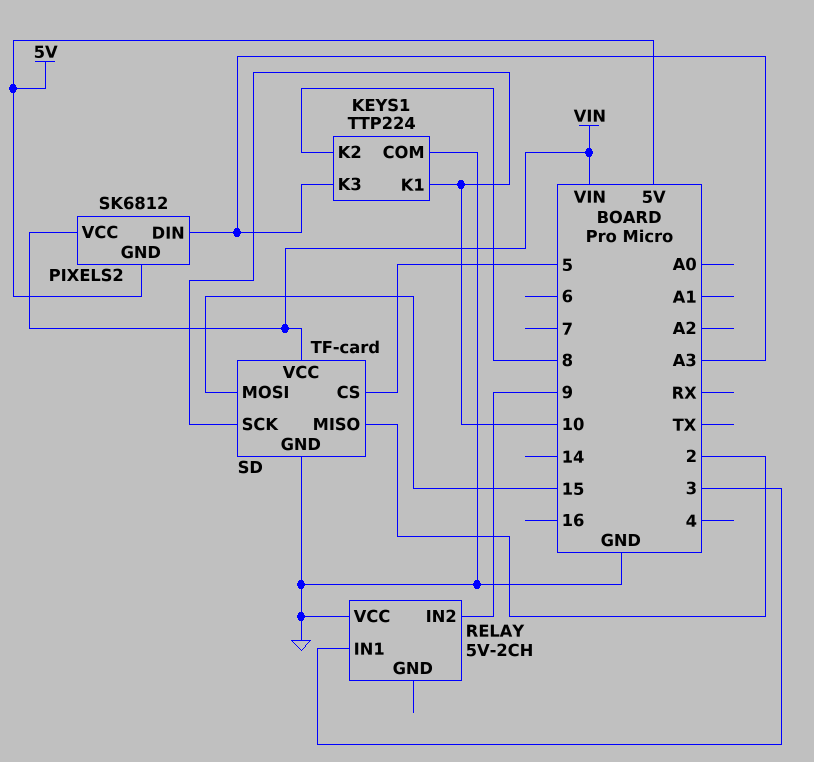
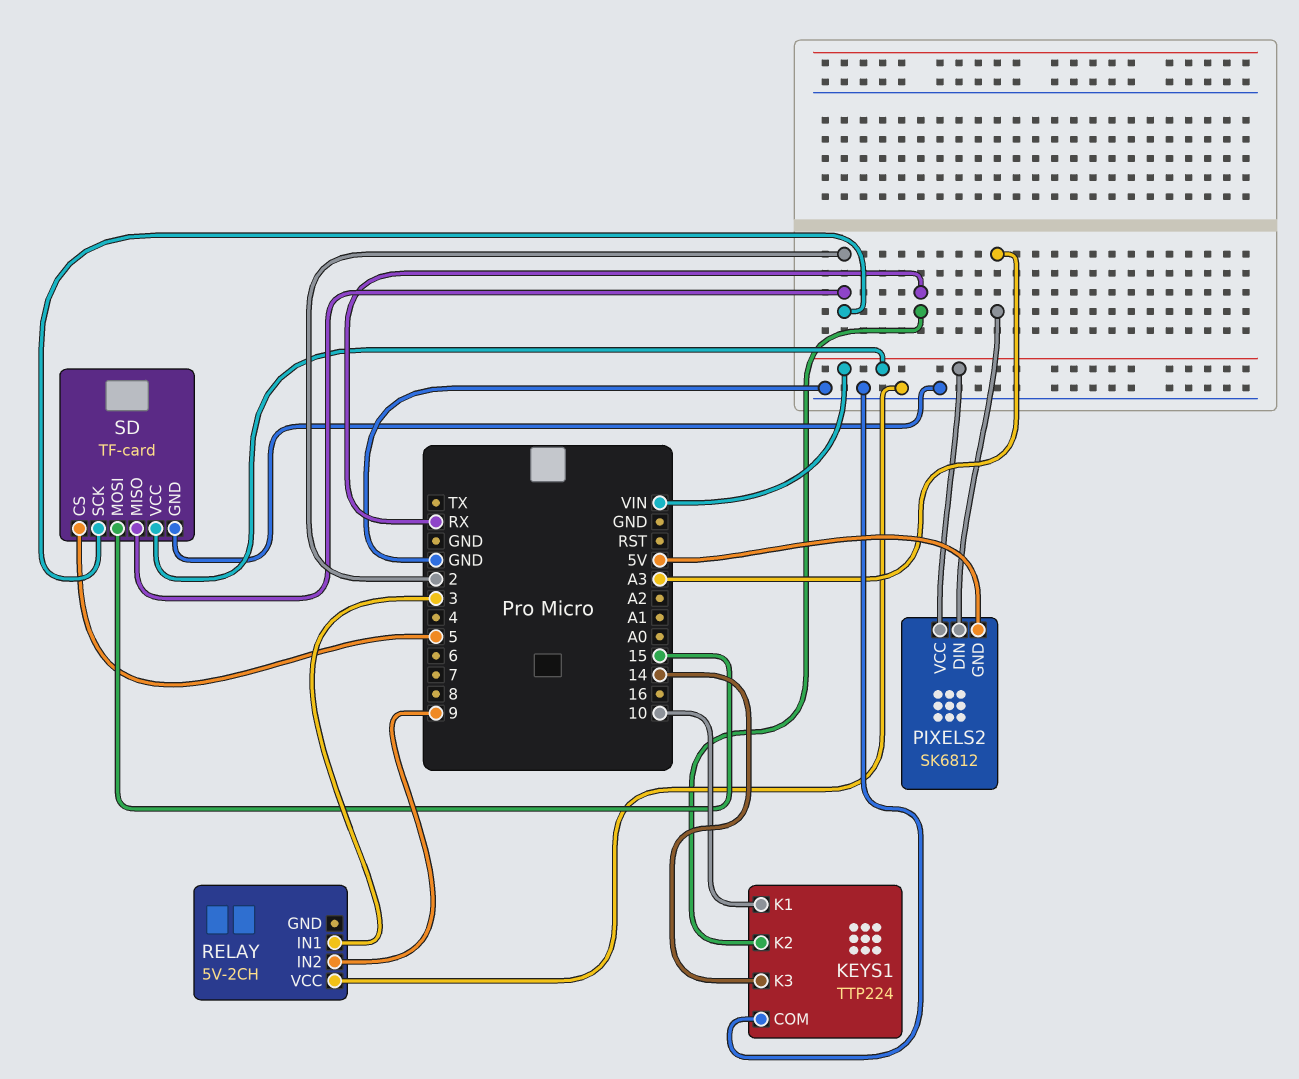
KEYS1 pin K2: 8 -> RX
KEYS1 pin K3: A3 -> 14
SD pin SCK: 10 -> 2

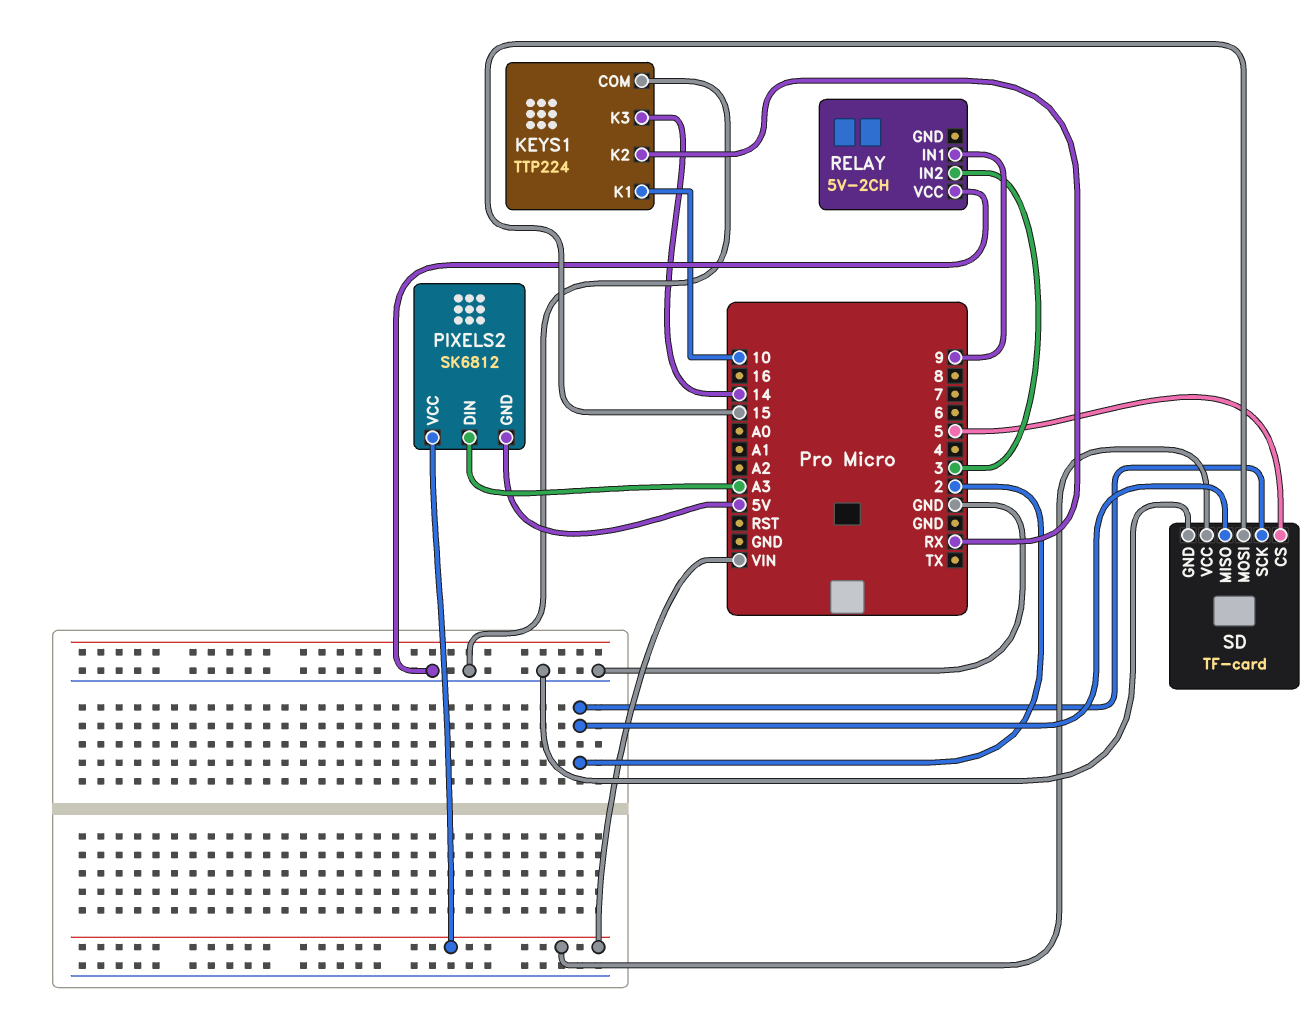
RELAY pin IN1: 3 -> 9
RELAY pin IN2: 9 -> 3

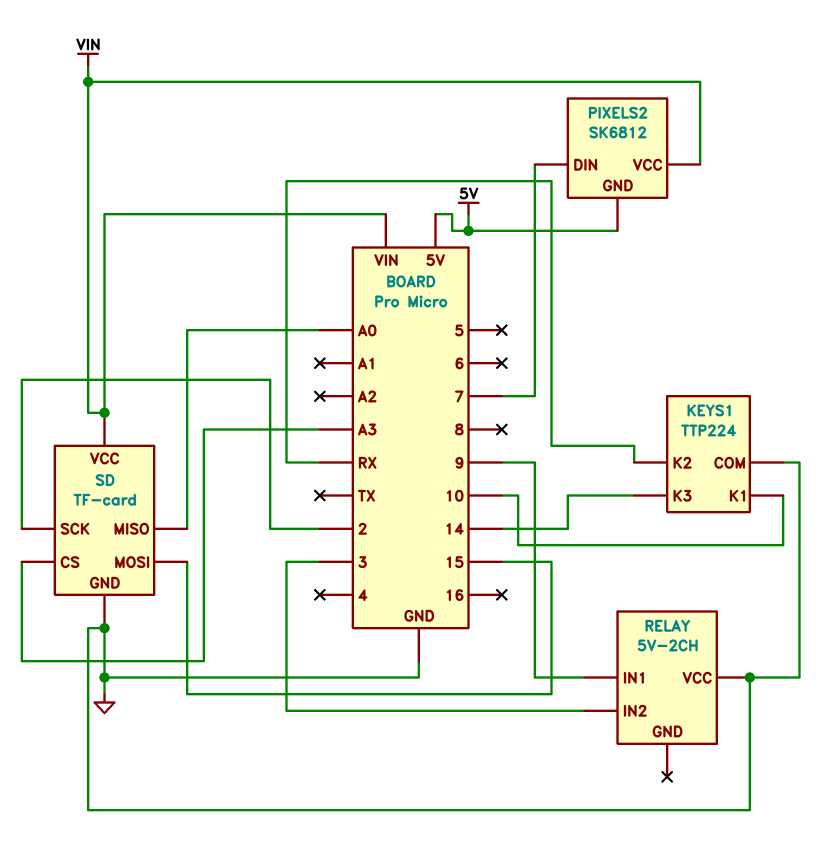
PIXELS2 pin DIN: A3 -> 7
SD pin CS: 5 -> A3
SD pin MISO: 2 -> A0

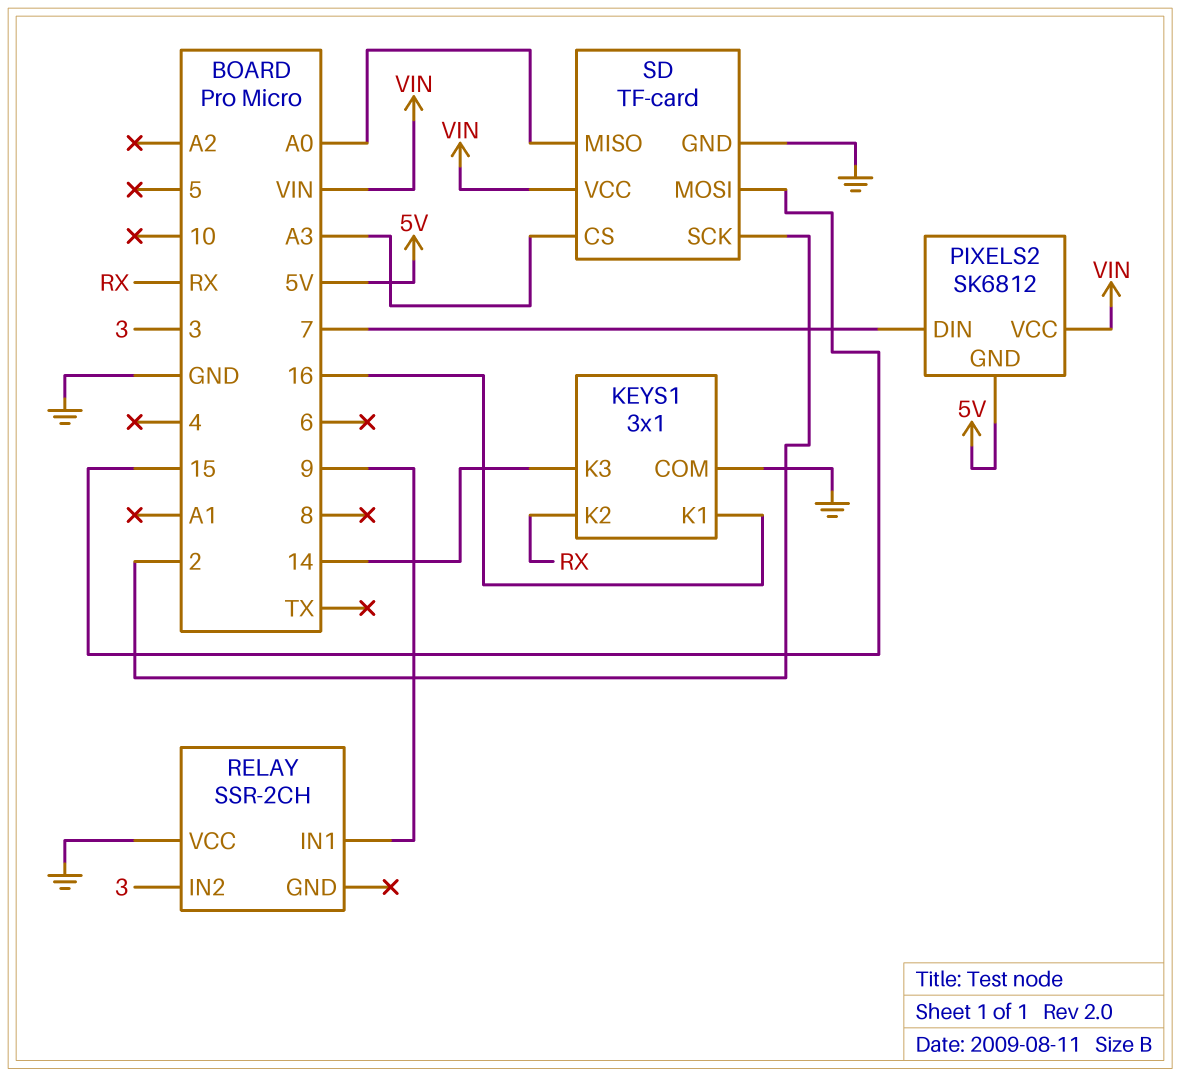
KEYS1: TTP224 -> 3x1
KEYS1 pin K1: 10 -> 16
RELAY: 5V-2CH -> SSR-2CH

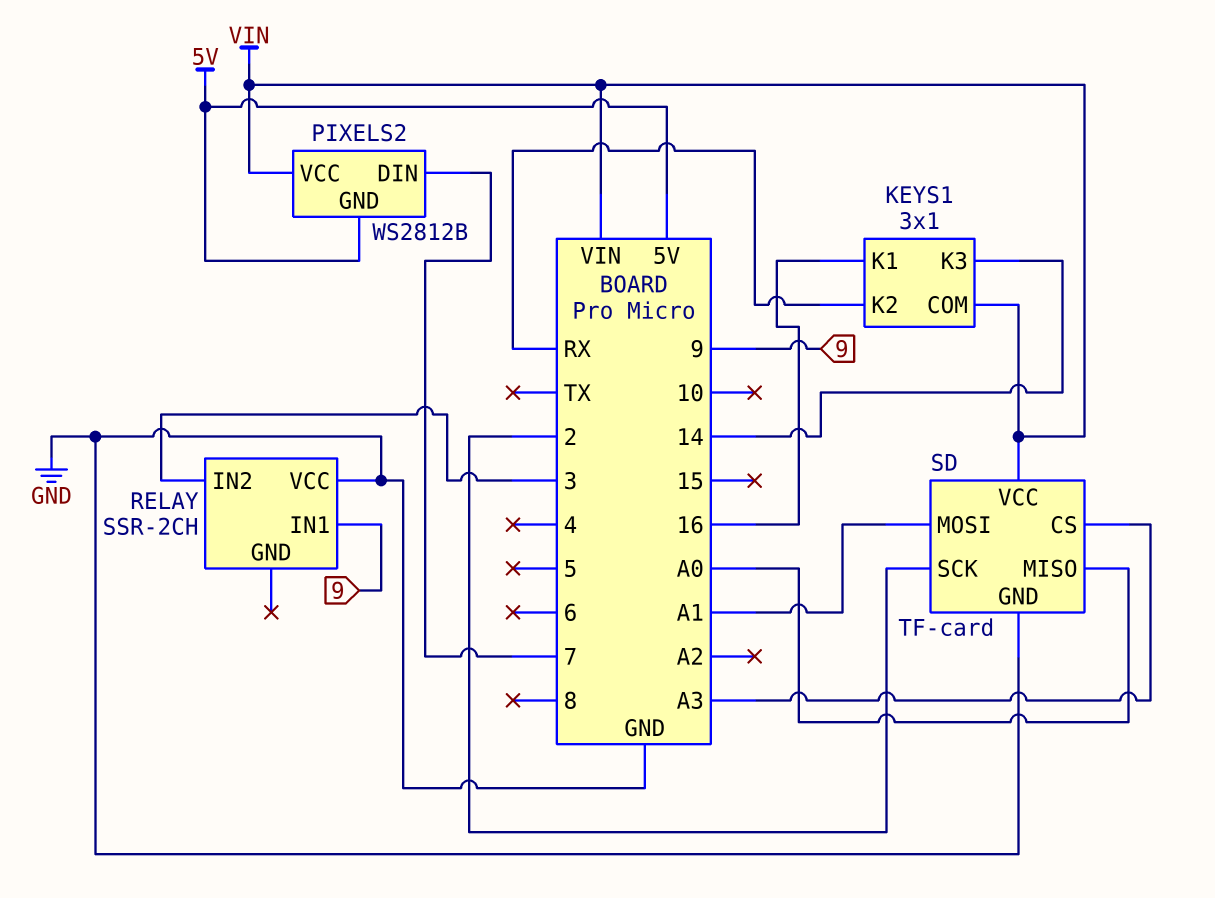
KEYS1 pin COM: GND -> VIN
PIXELS2: SK6812 -> WS2812B
SD pin MOSI: 15 -> A1

